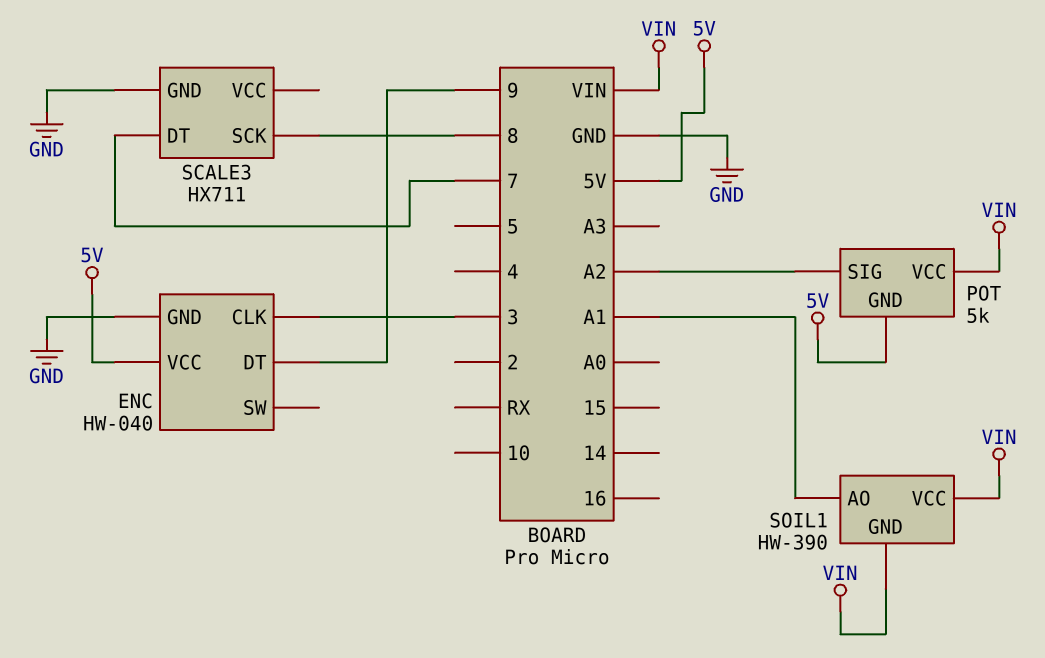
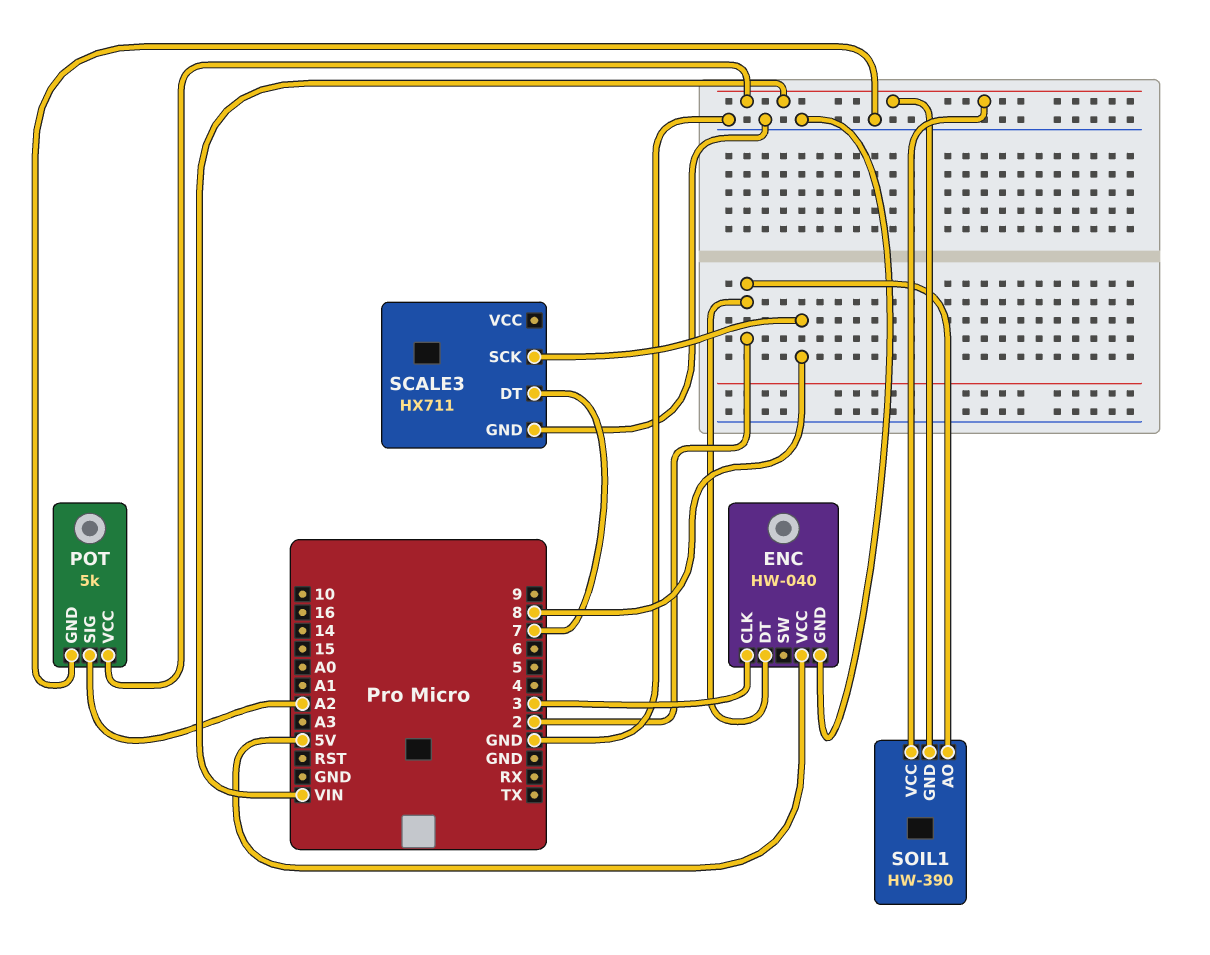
ENC pin DT: 9 -> 2
POT pin GND: 5V -> GND
SOIL1 pin AO: A1 -> 2

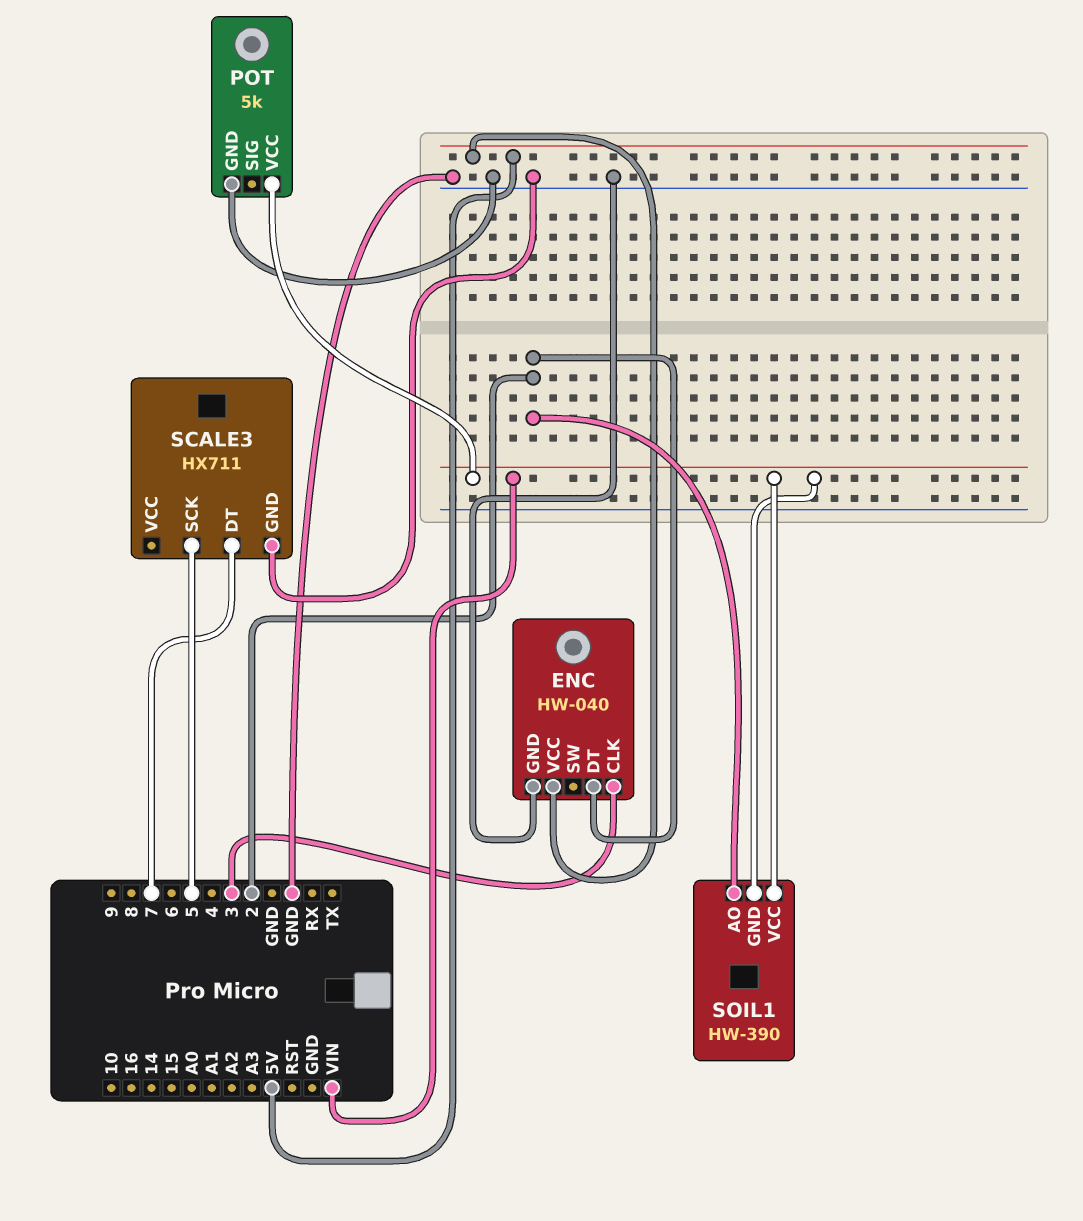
POT pin SIG: A2 -> none
SCALE3 pin SCK: 8 -> 5

